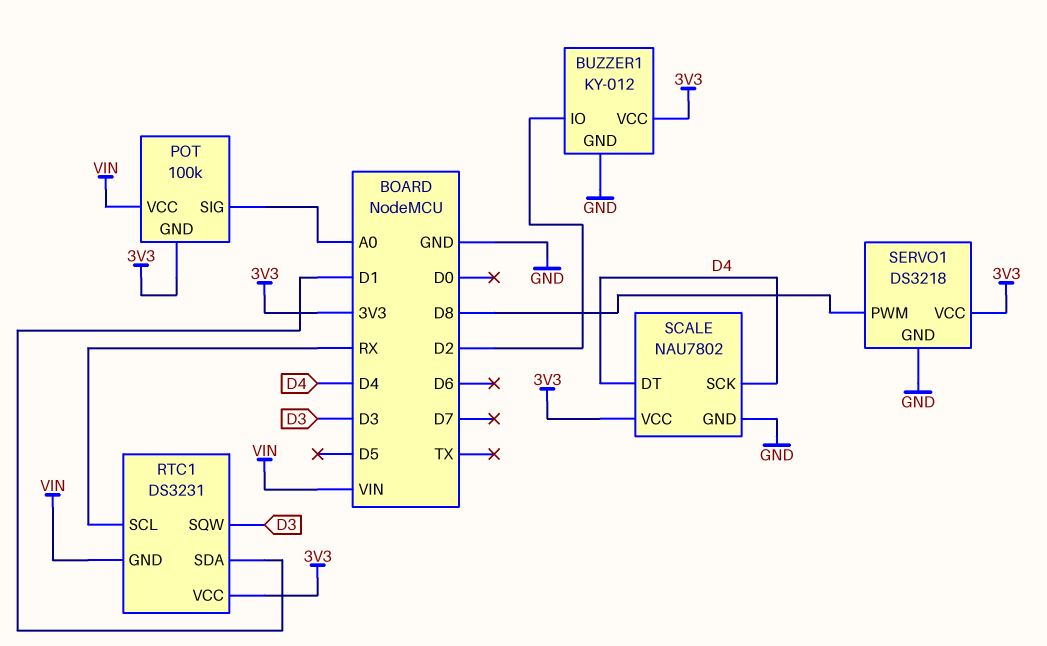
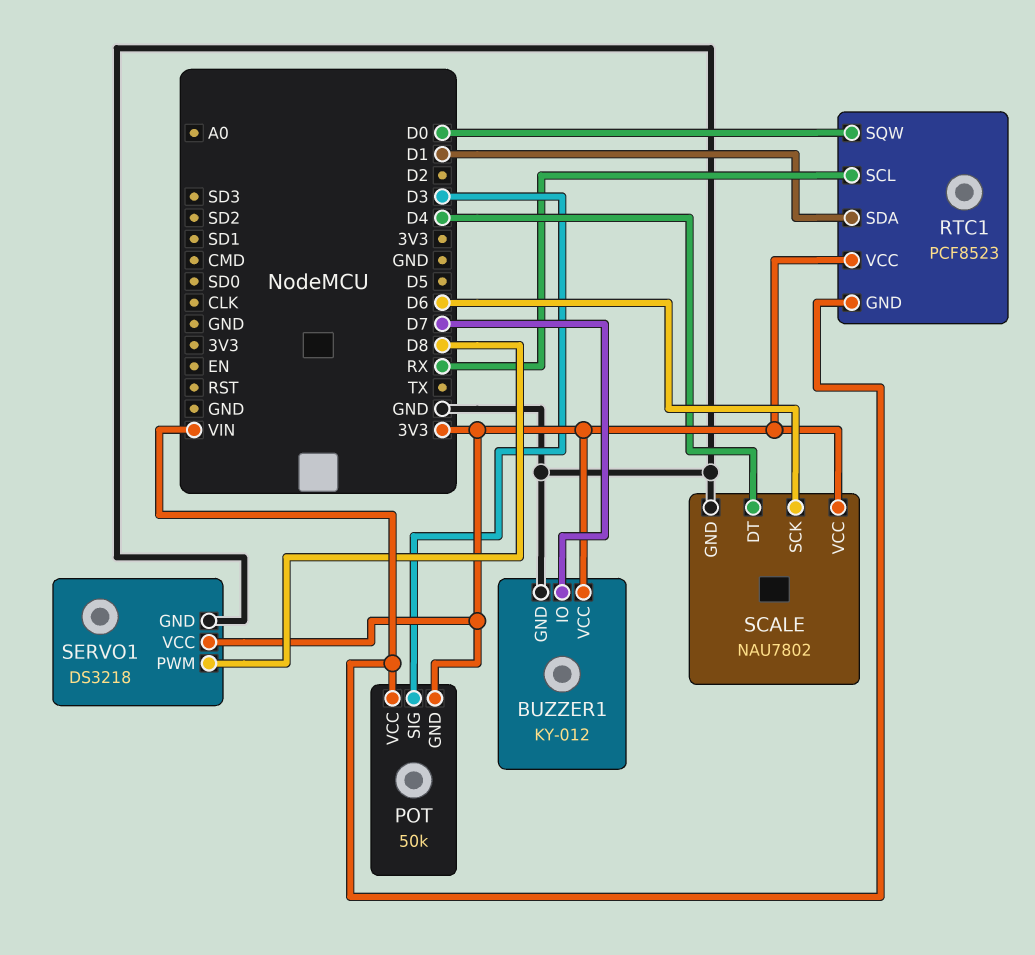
BUZZER1 pin IO: D2 -> D7
POT: 100k -> 50k
POT pin SIG: A0 -> D3
RTC1: DS3231 -> PCF8523
RTC1 pin SQW: D3 -> D0
SCALE pin SCK: D4 -> D6

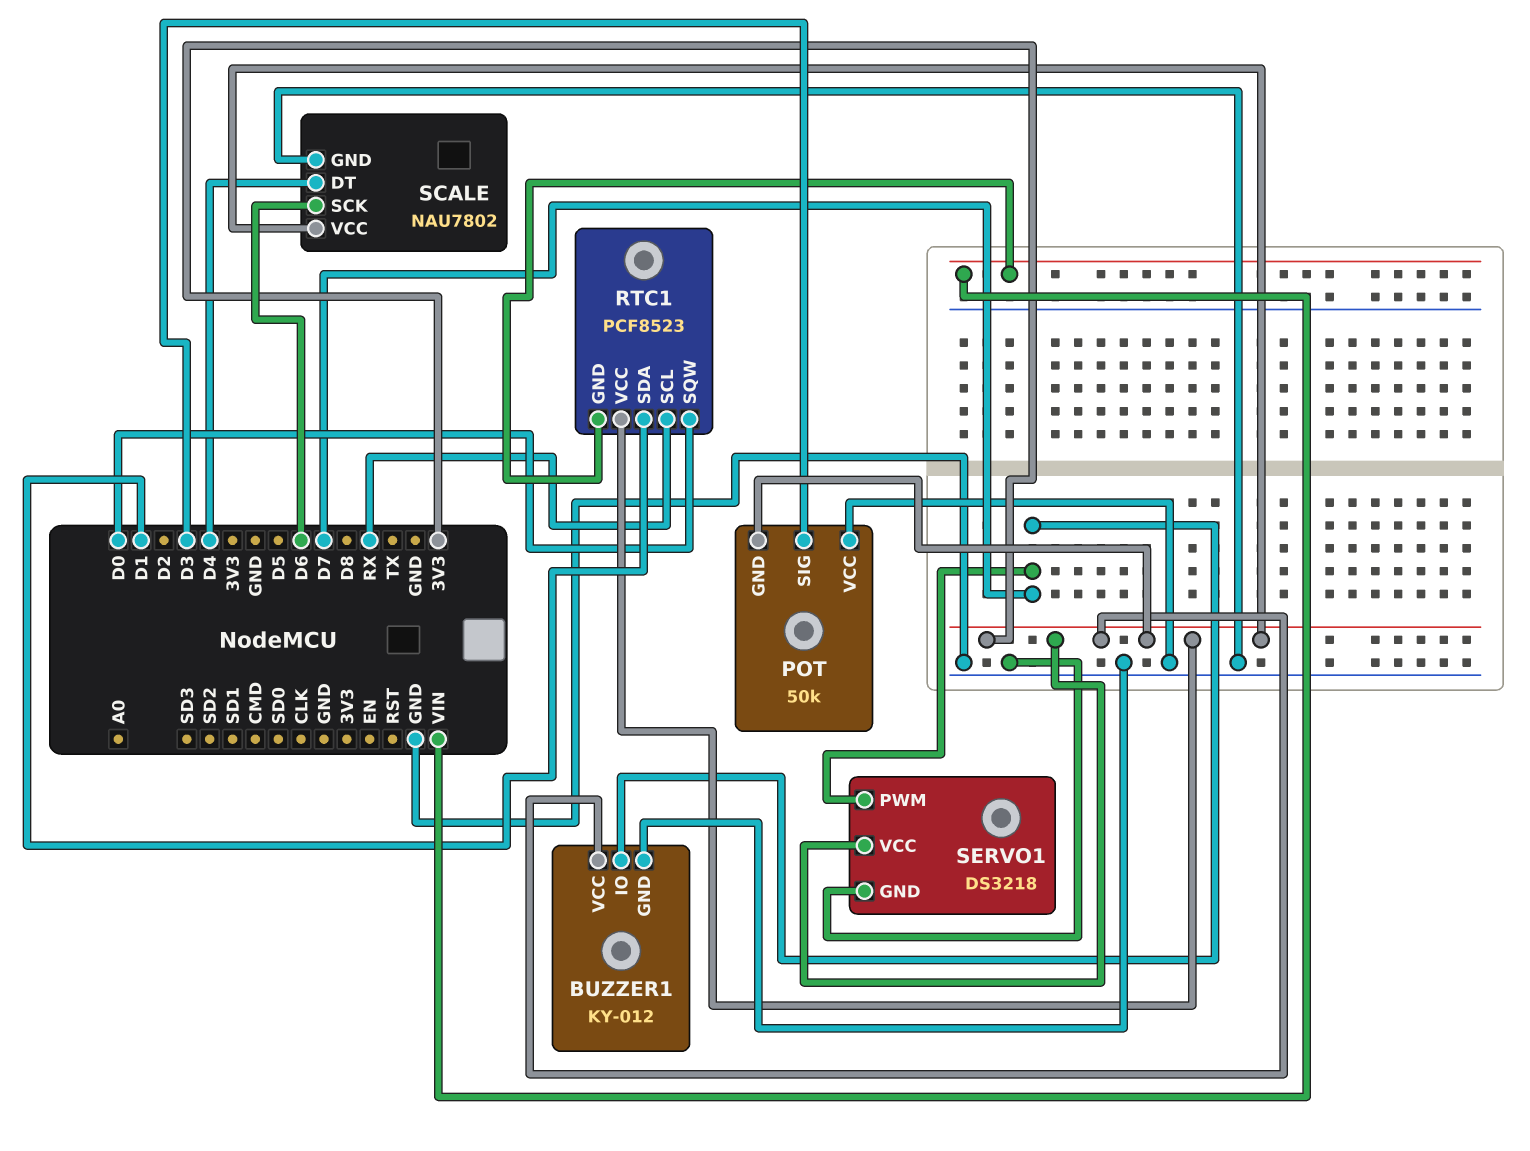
POT pin VCC: VIN -> GND
SERVO1 pin PWM: D8 -> D7

